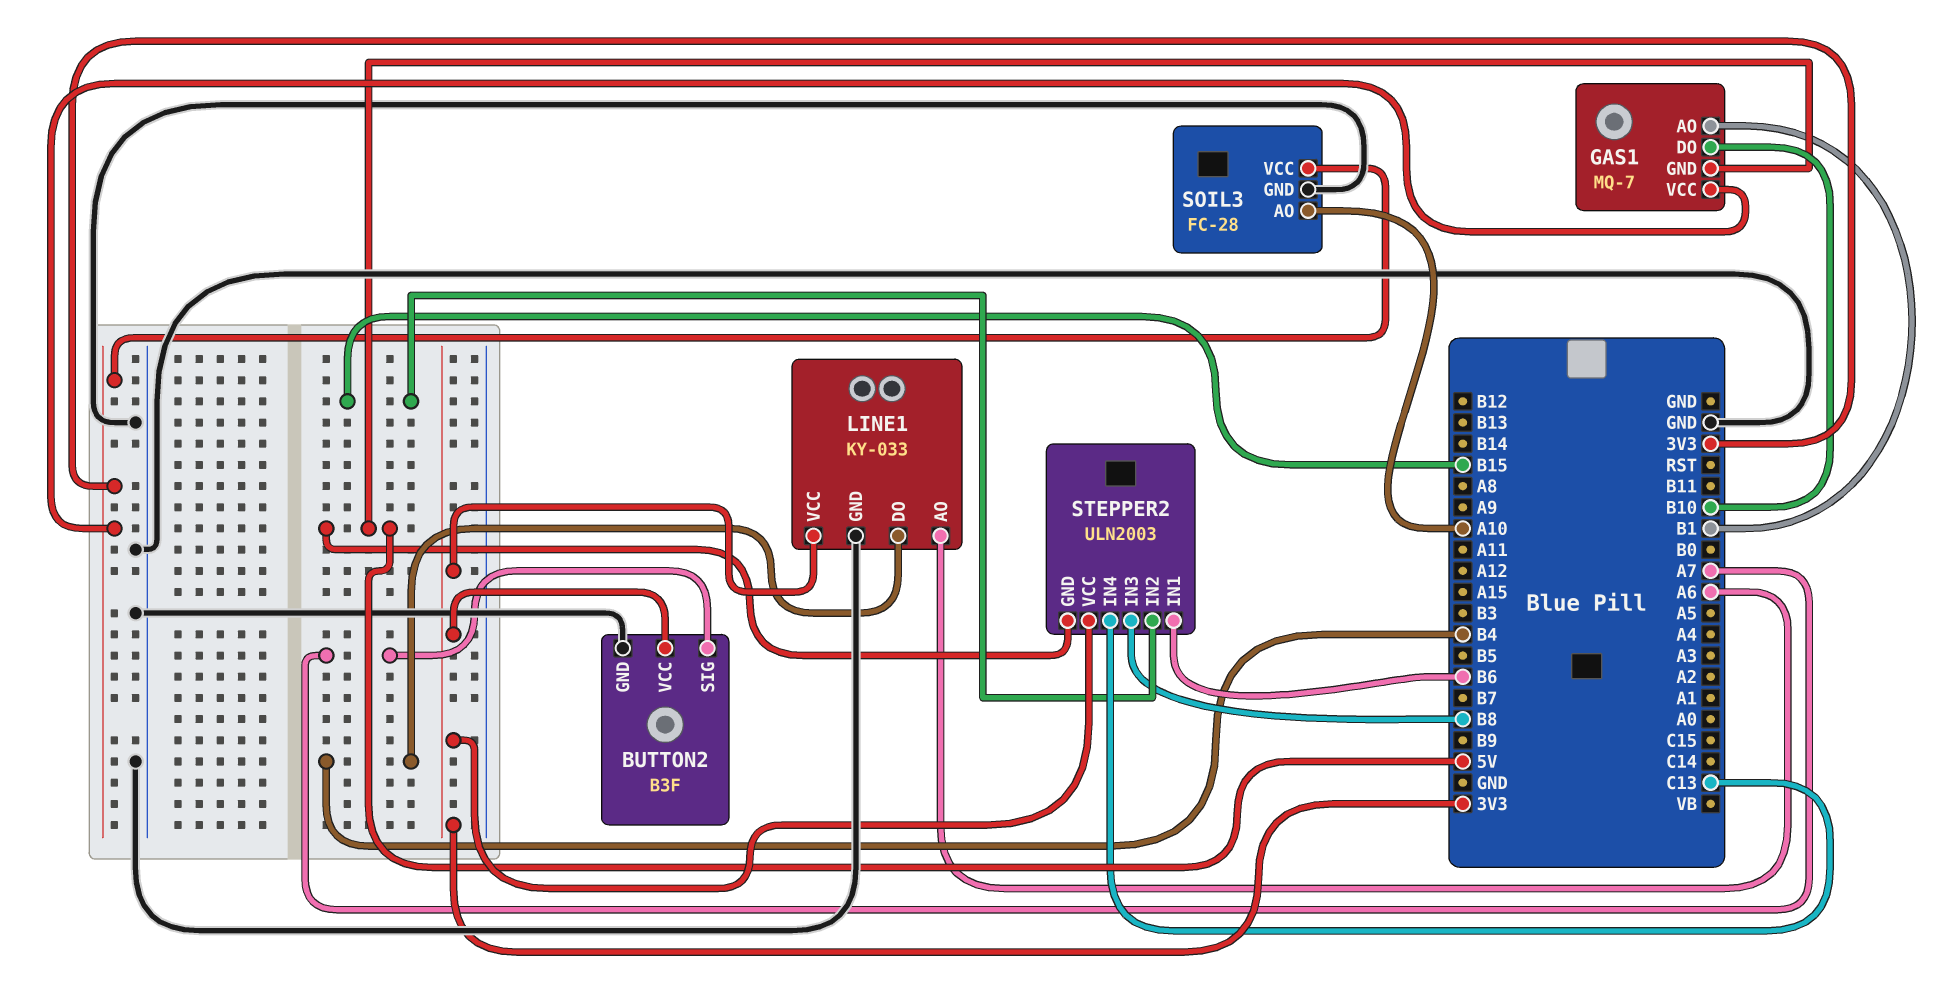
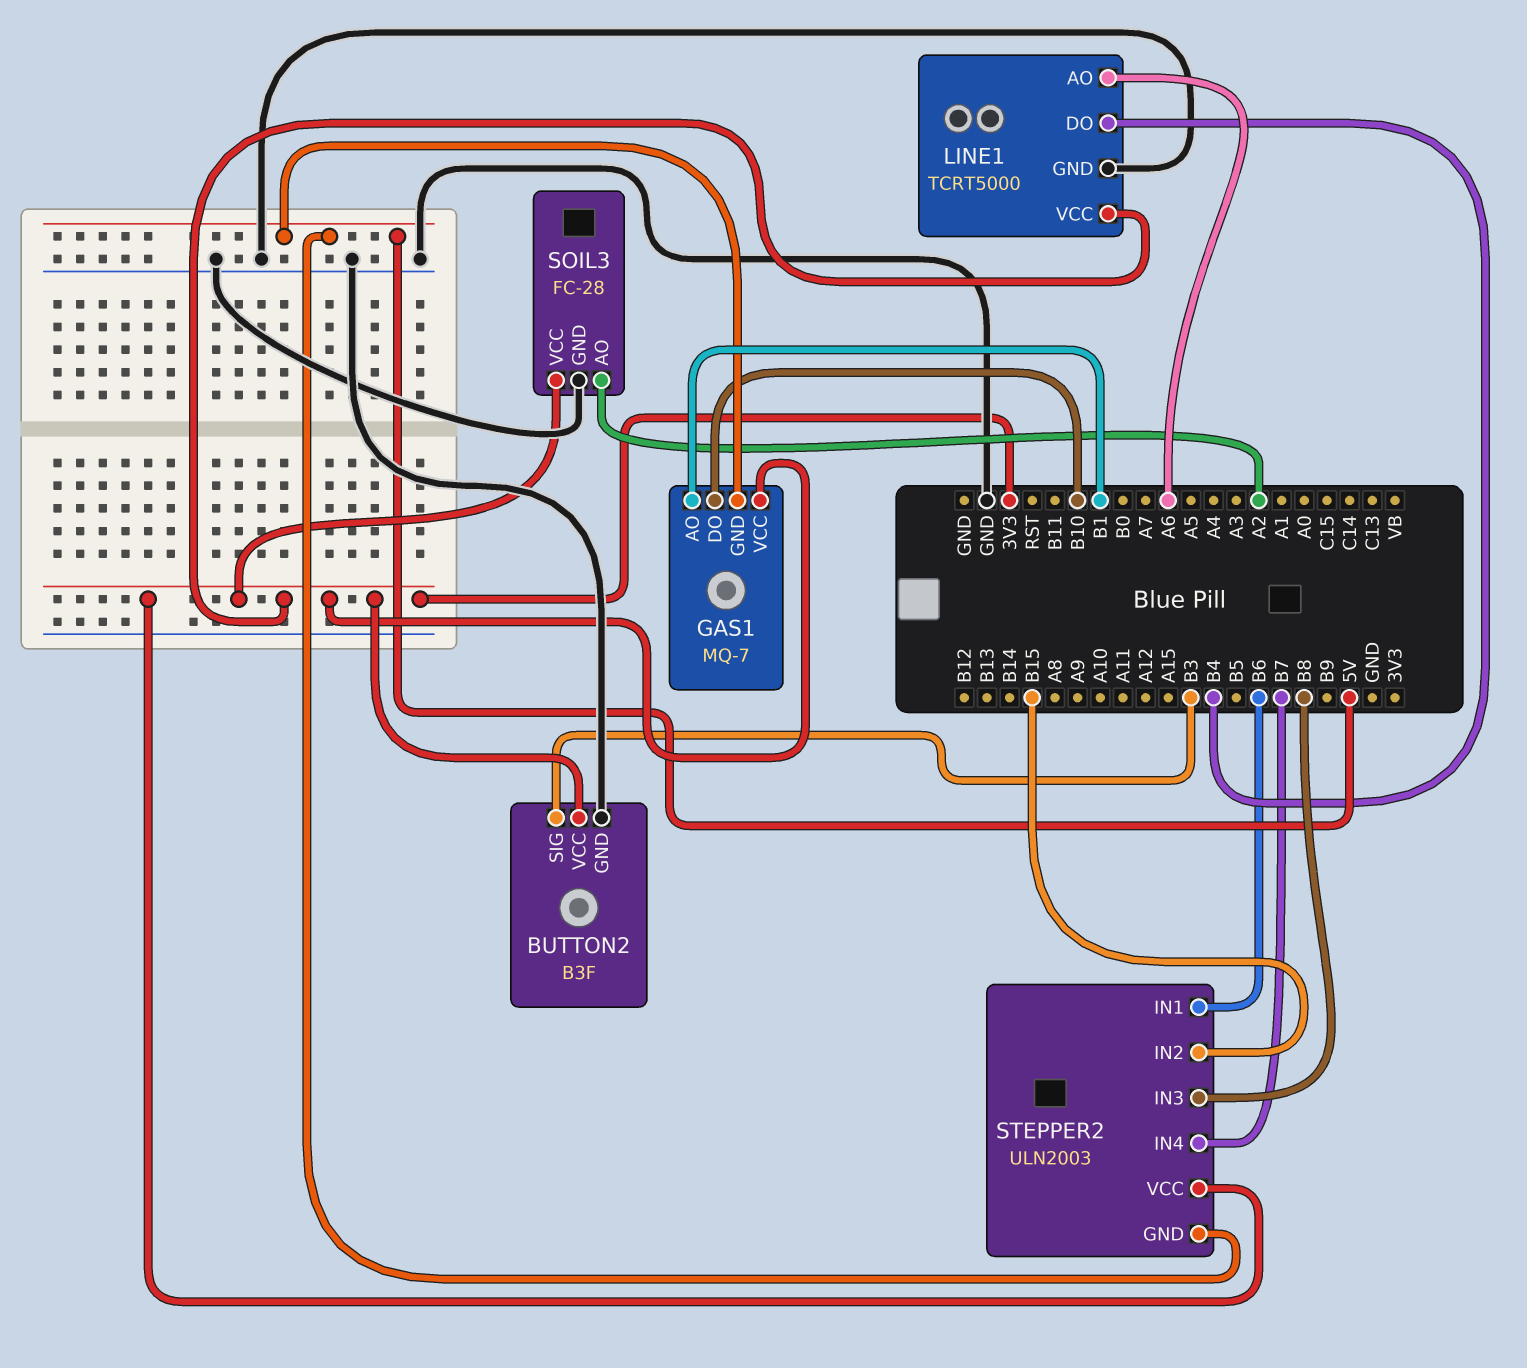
BUTTON2 pin SIG: A7 -> B3
LINE1: KY-033 -> TCRT5000
SOIL3 pin AO: A10 -> A2
STEPPER2 pin IN4: C13 -> B7

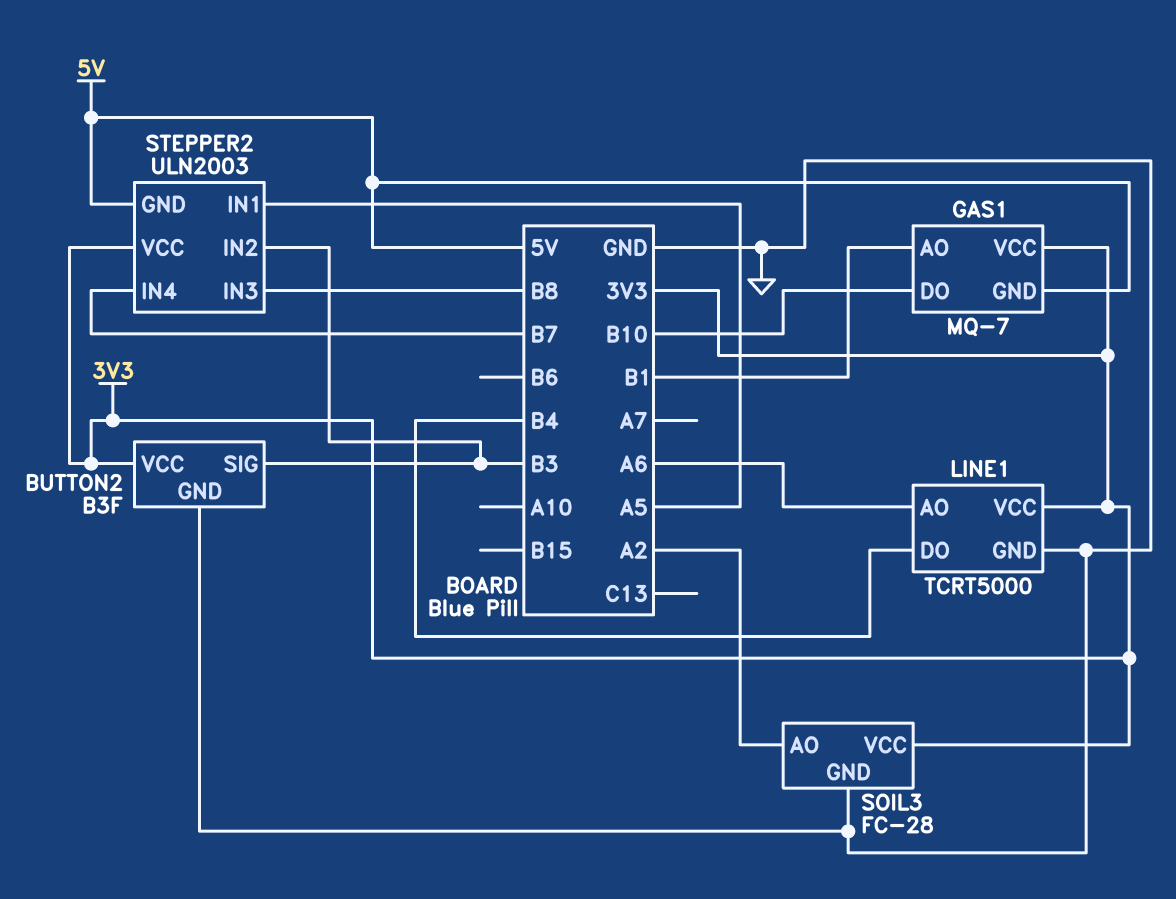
STEPPER2 pin IN1: B6 -> A5
STEPPER2 pin IN2: B15 -> B3

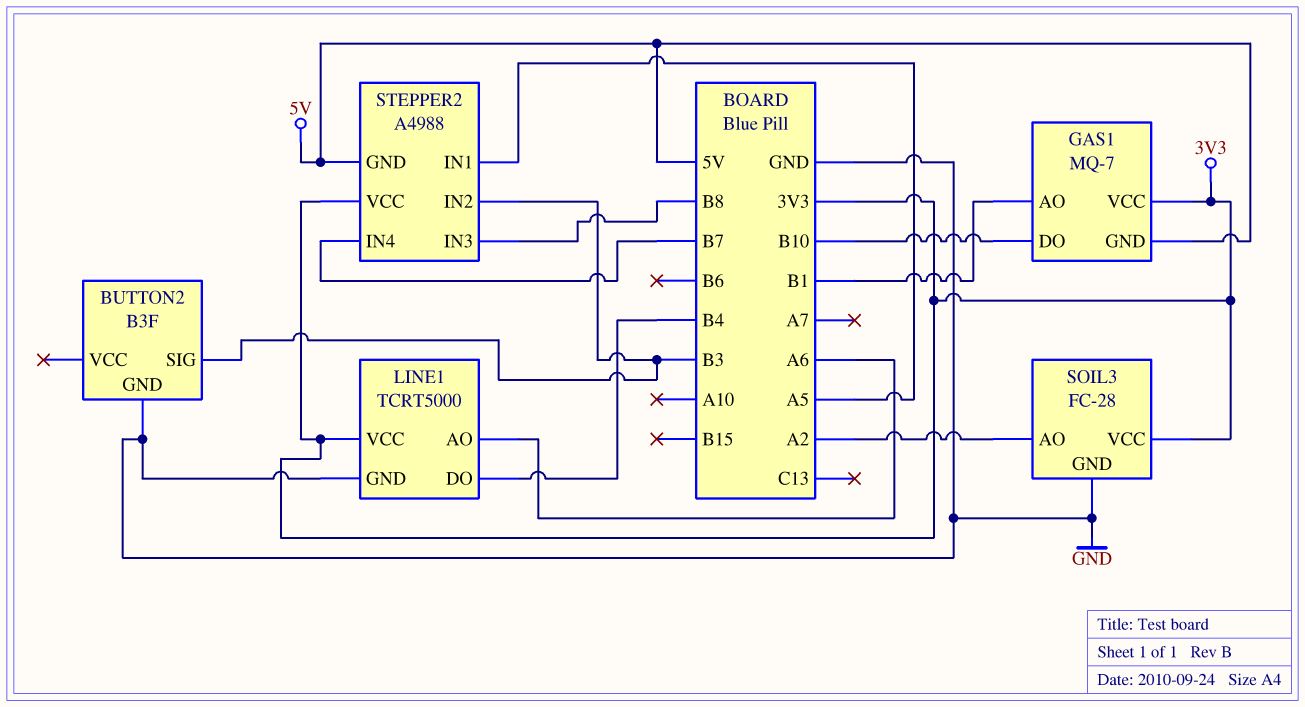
BUTTON2 pin VCC: 3V3 -> none
STEPPER2: ULN2003 -> A4988

